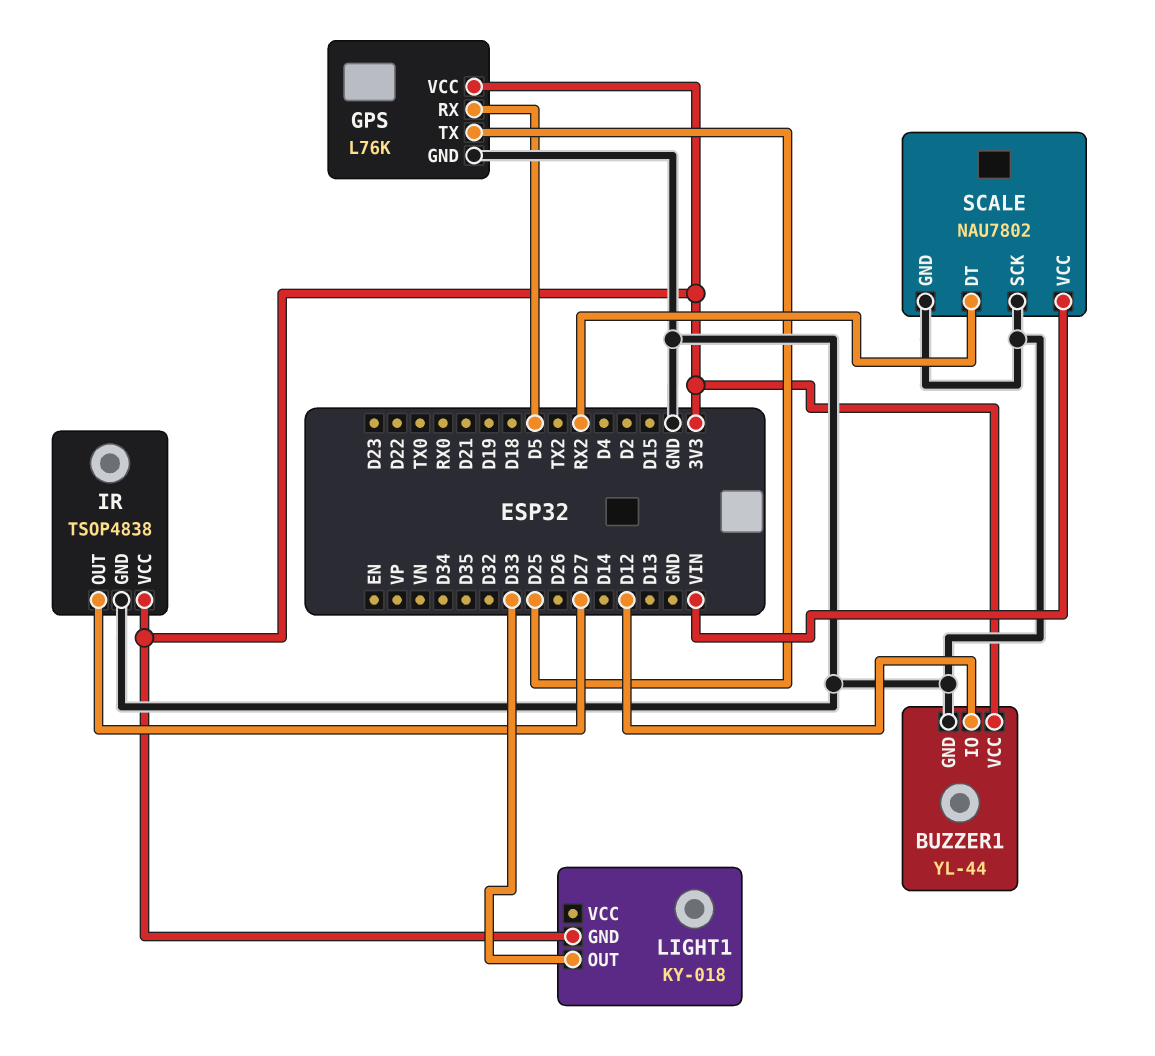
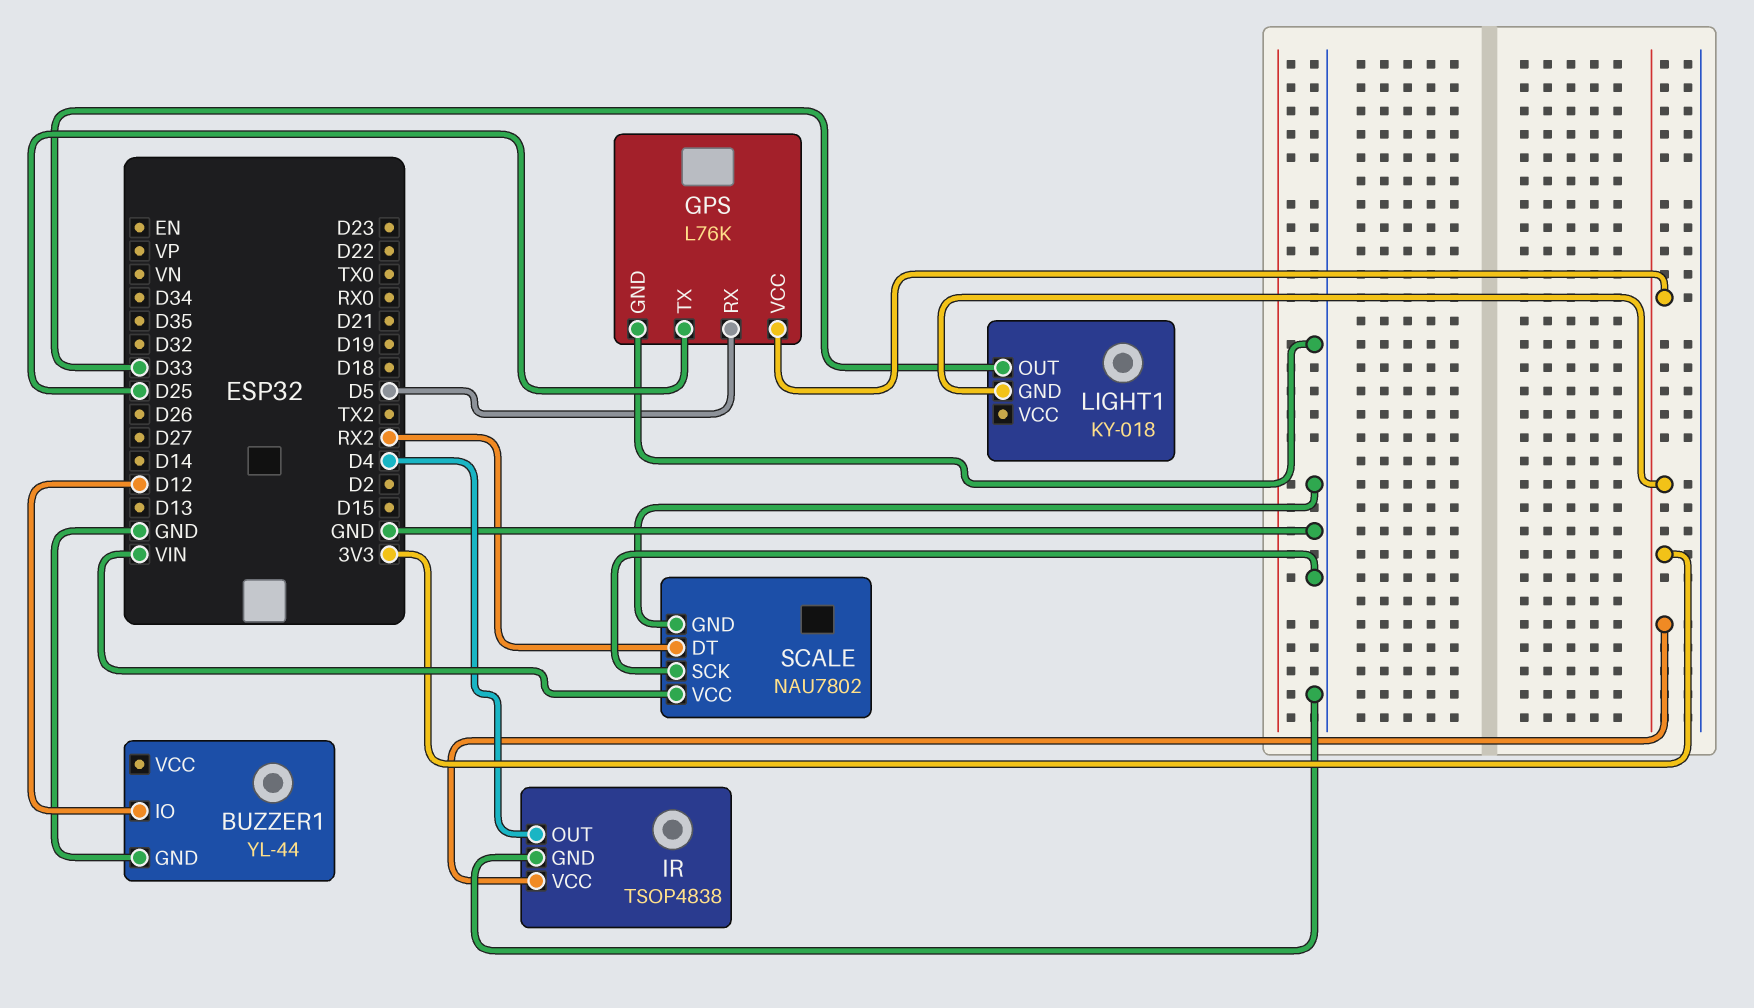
BUZZER1 pin VCC: 3V3 -> none
IR pin OUT: D27 -> D4

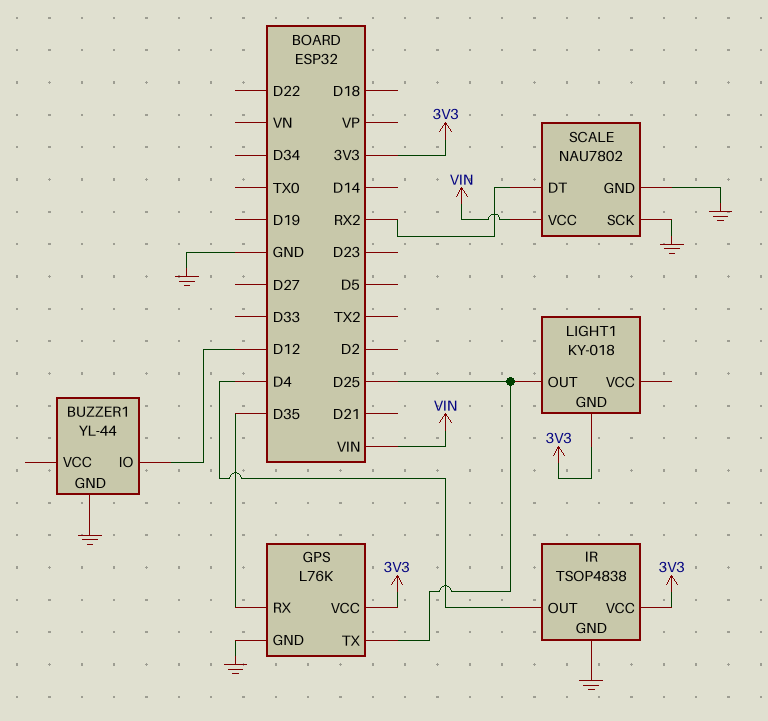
GPS pin RX: D5 -> D35
LIGHT1 pin OUT: D33 -> D25

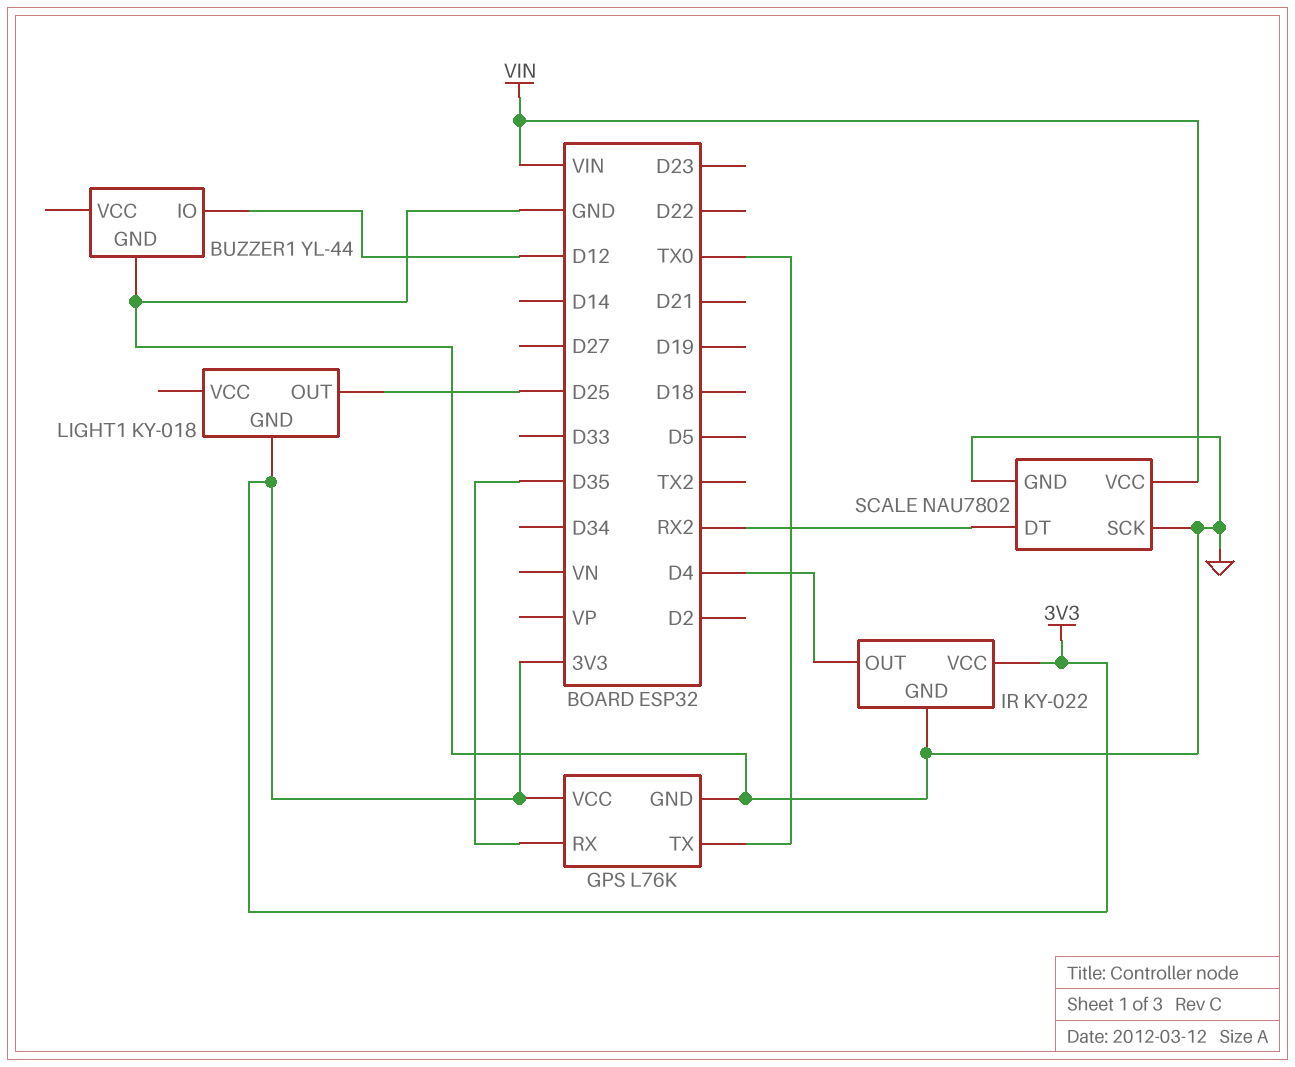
GPS pin TX: D25 -> TX0
IR: TSOP4838 -> KY-022

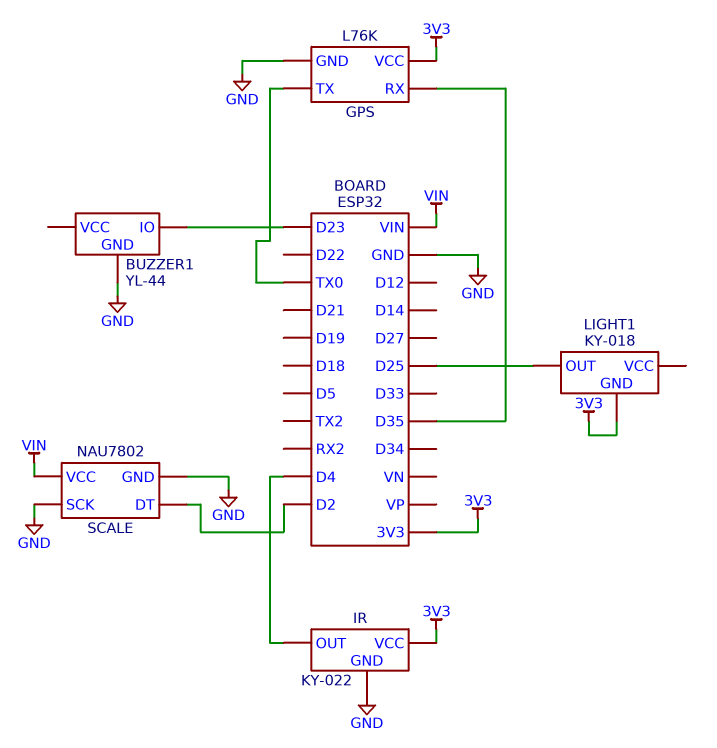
BUZZER1 pin IO: D12 -> D23
SCALE pin DT: RX2 -> D2

